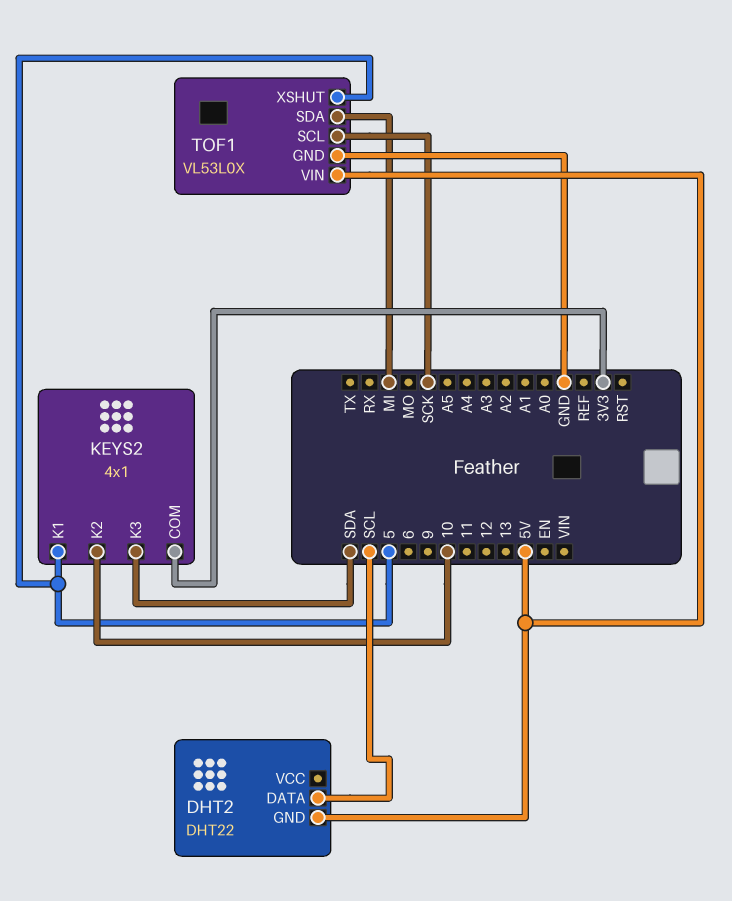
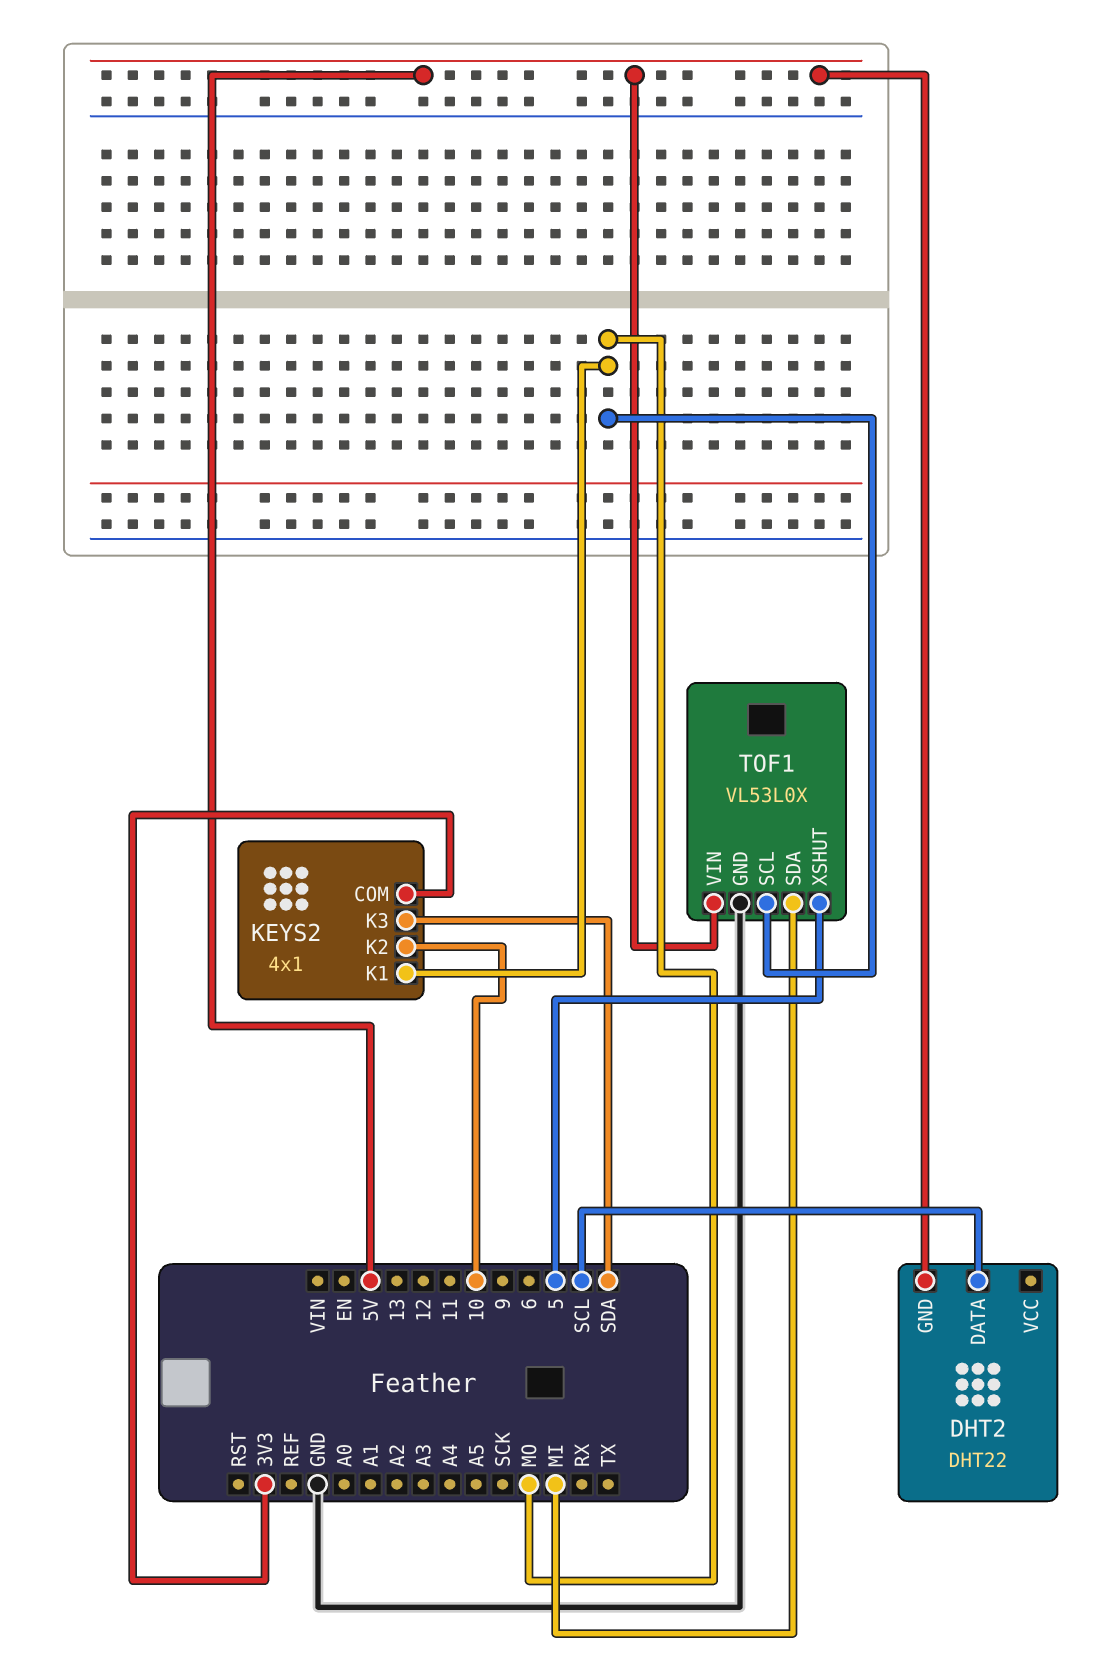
KEYS2 pin K1: 5 -> MO
TOF1 pin SCL: SCK -> MO

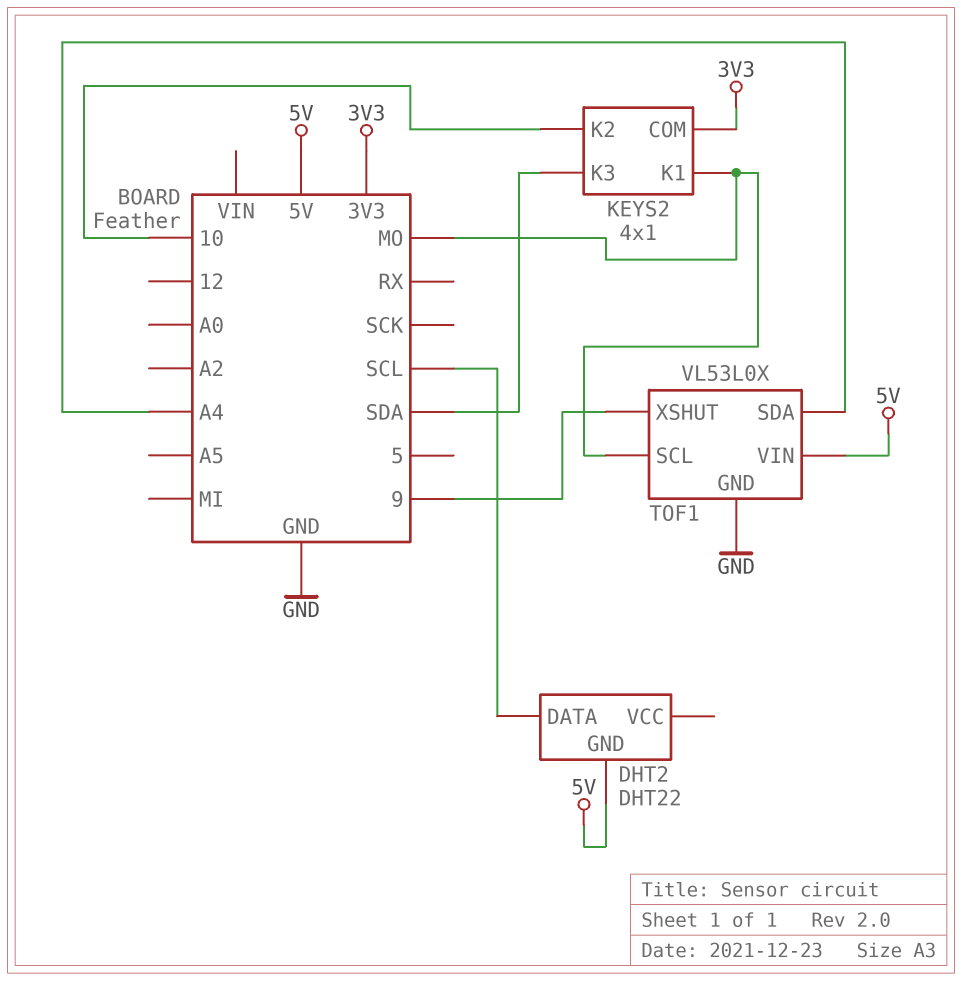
TOF1 pin SDA: MI -> A4
TOF1 pin XSHUT: 5 -> 9

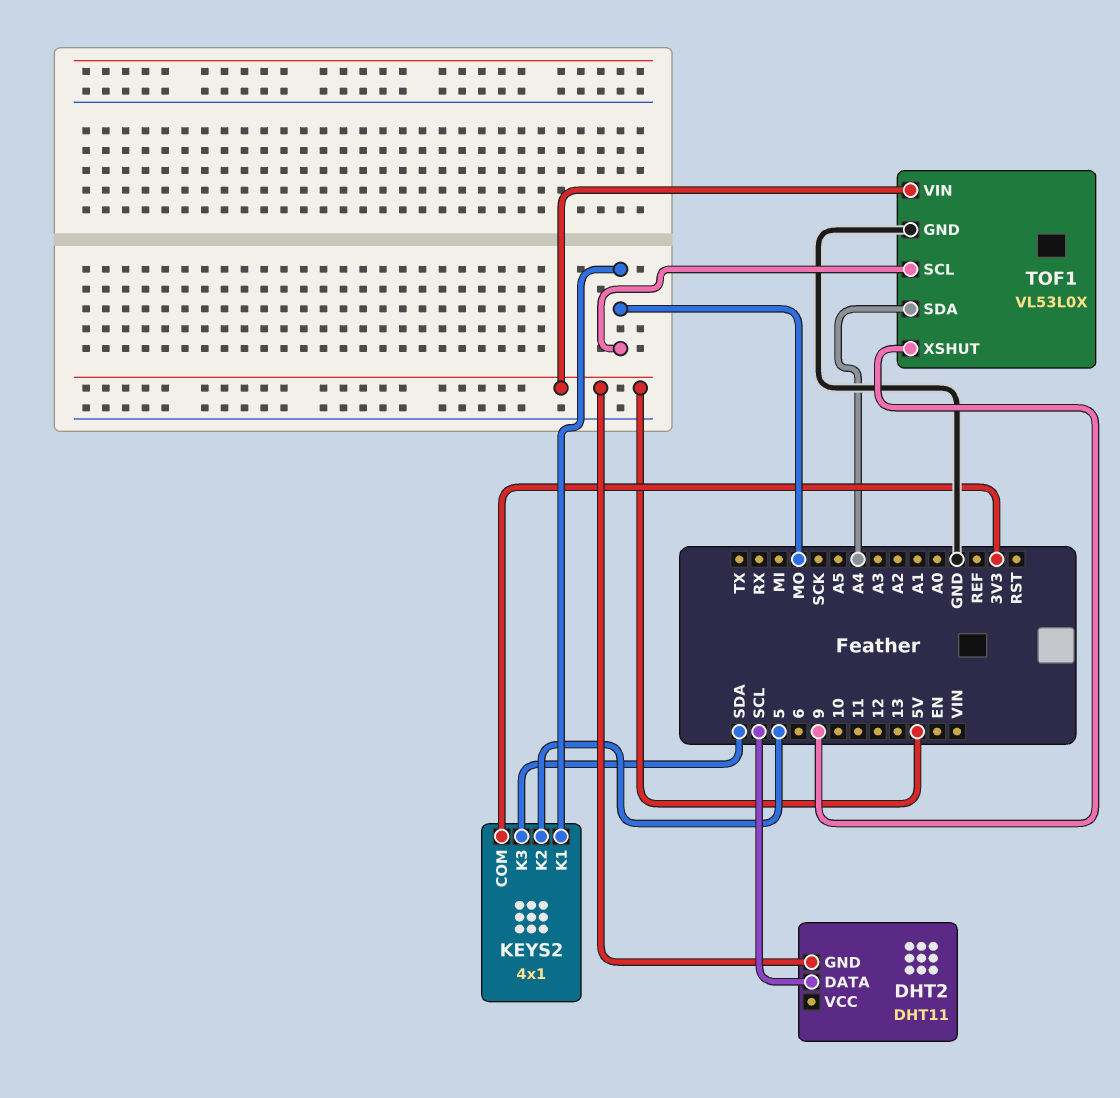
DHT2: DHT22 -> DHT11
KEYS2 pin K2: 10 -> 5

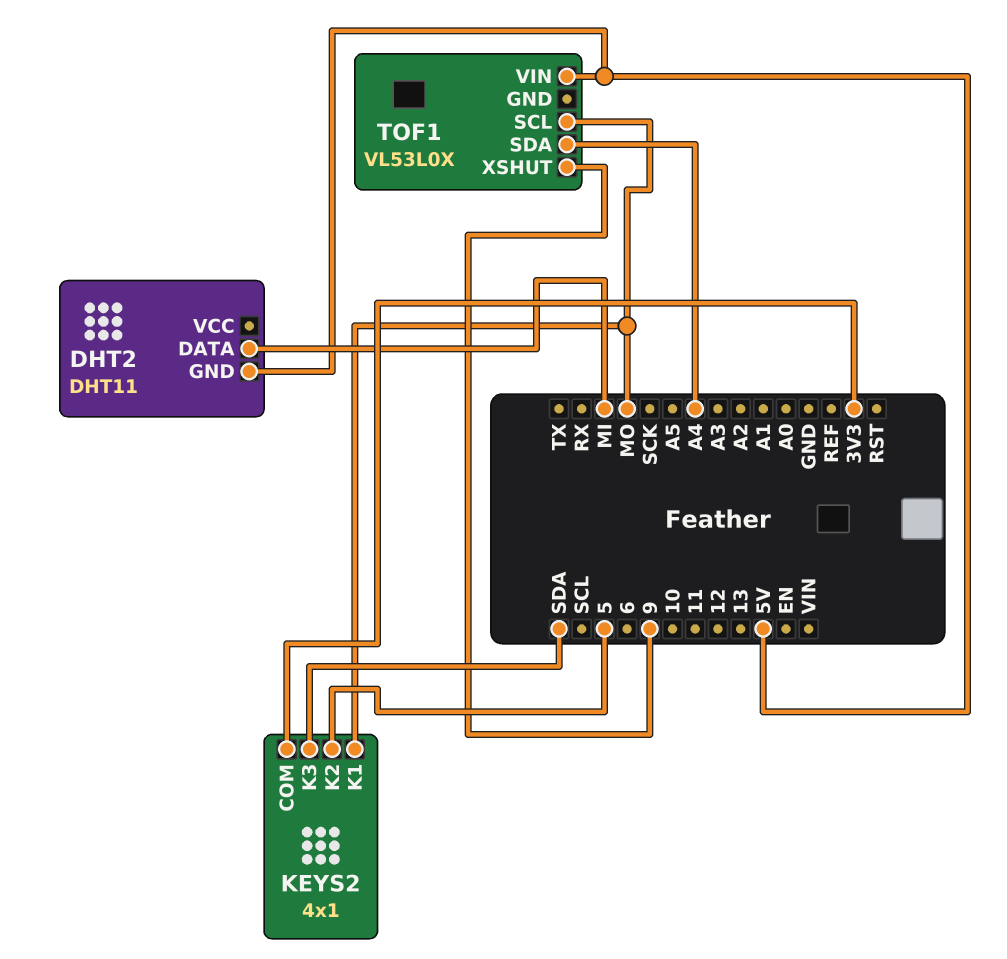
DHT2 pin DATA: SCL -> MI
TOF1 pin GND: GND -> none

